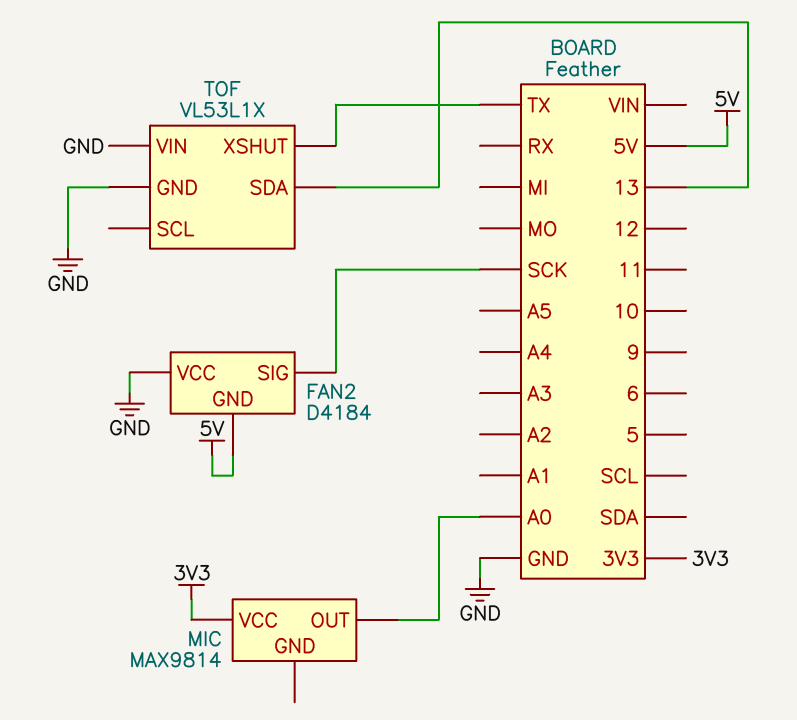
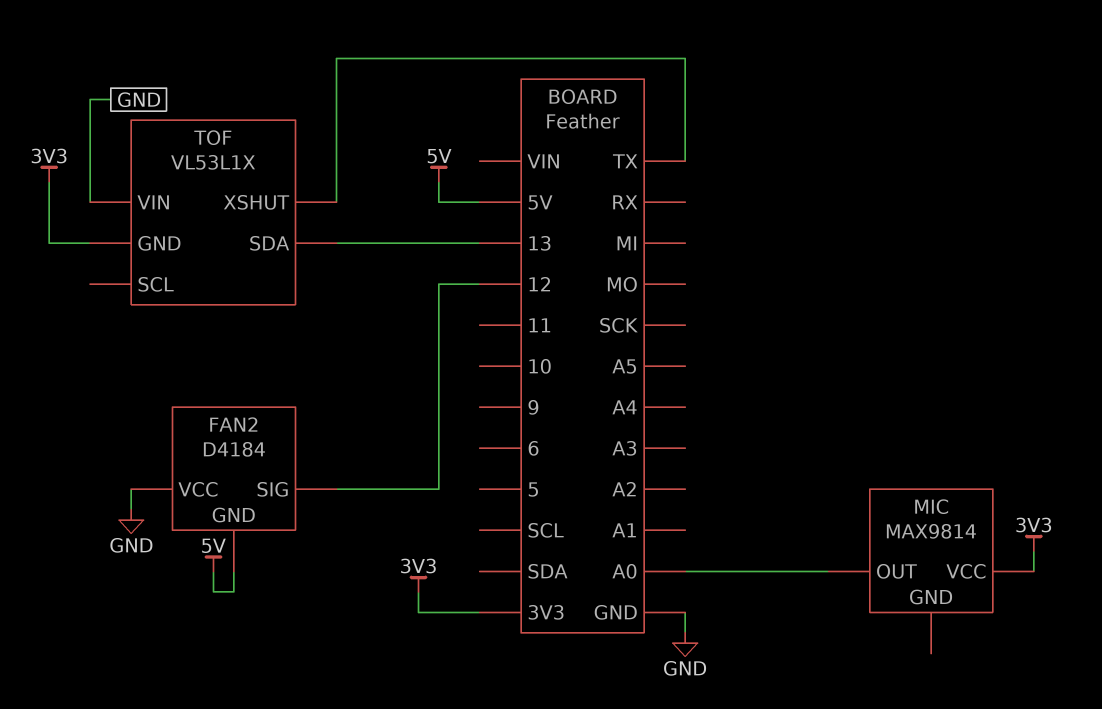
FAN2 pin SIG: SCK -> 12
TOF pin GND: GND -> 3V3

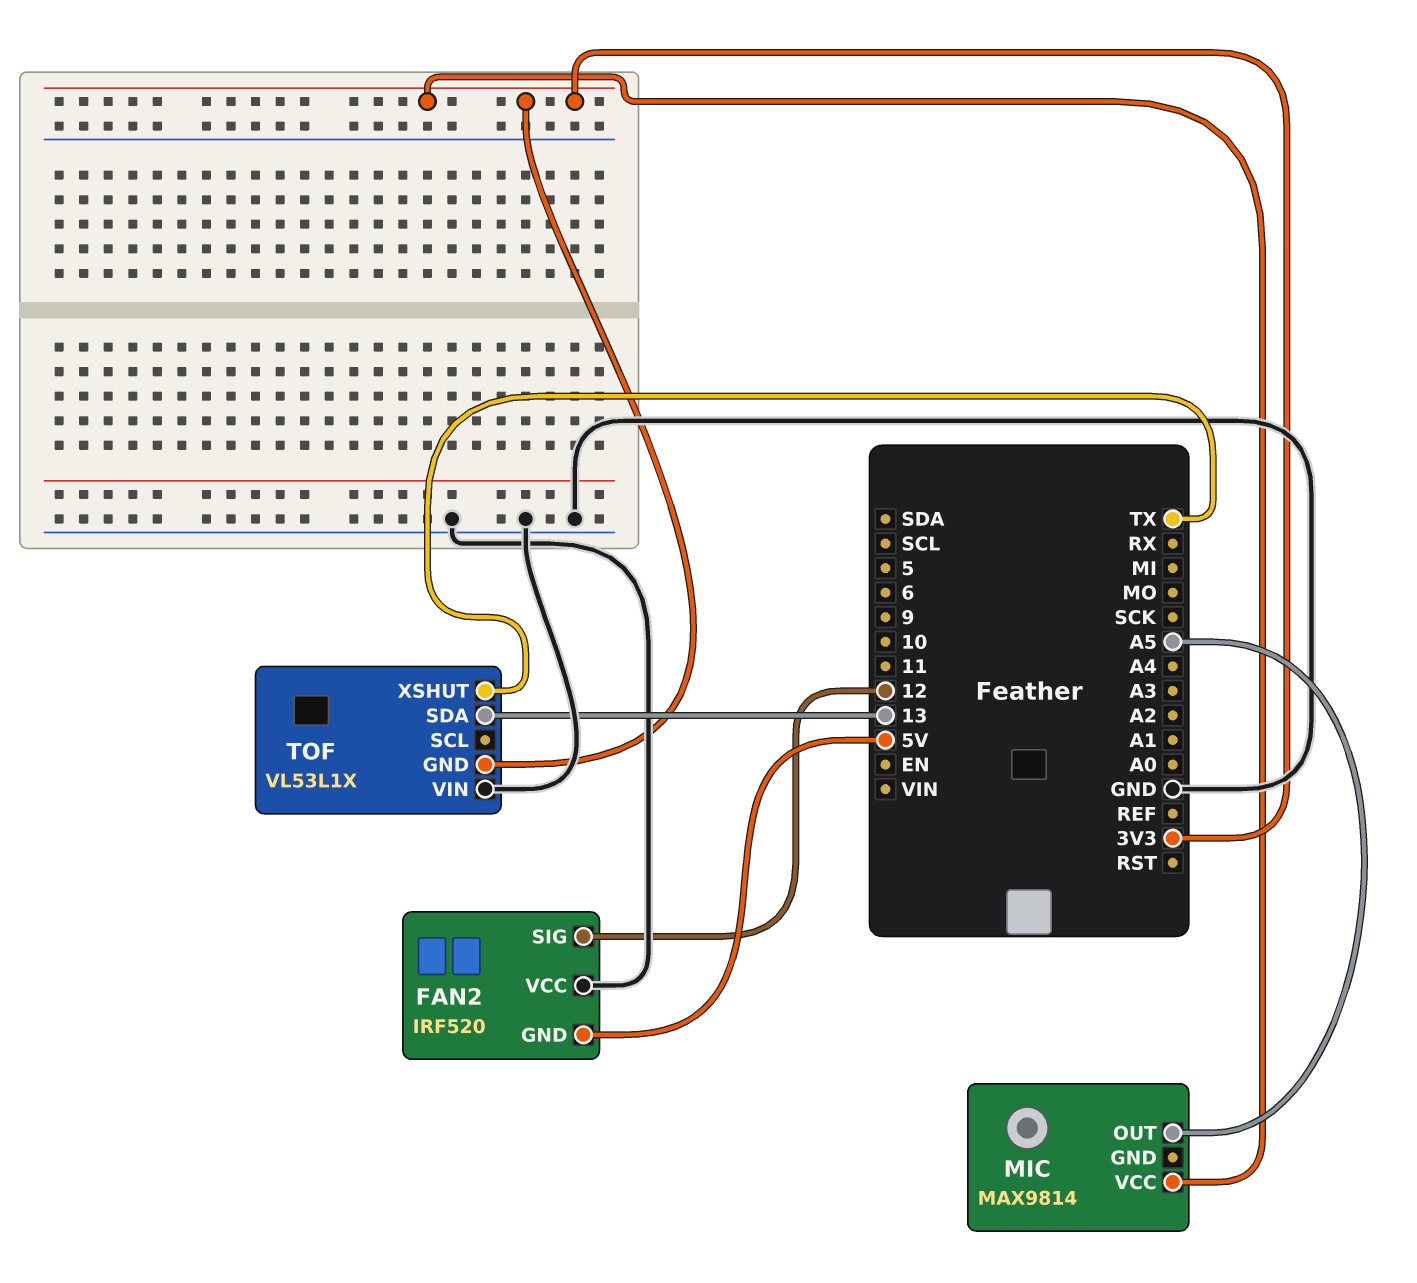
FAN2: D4184 -> IRF520
MIC pin OUT: A0 -> A5

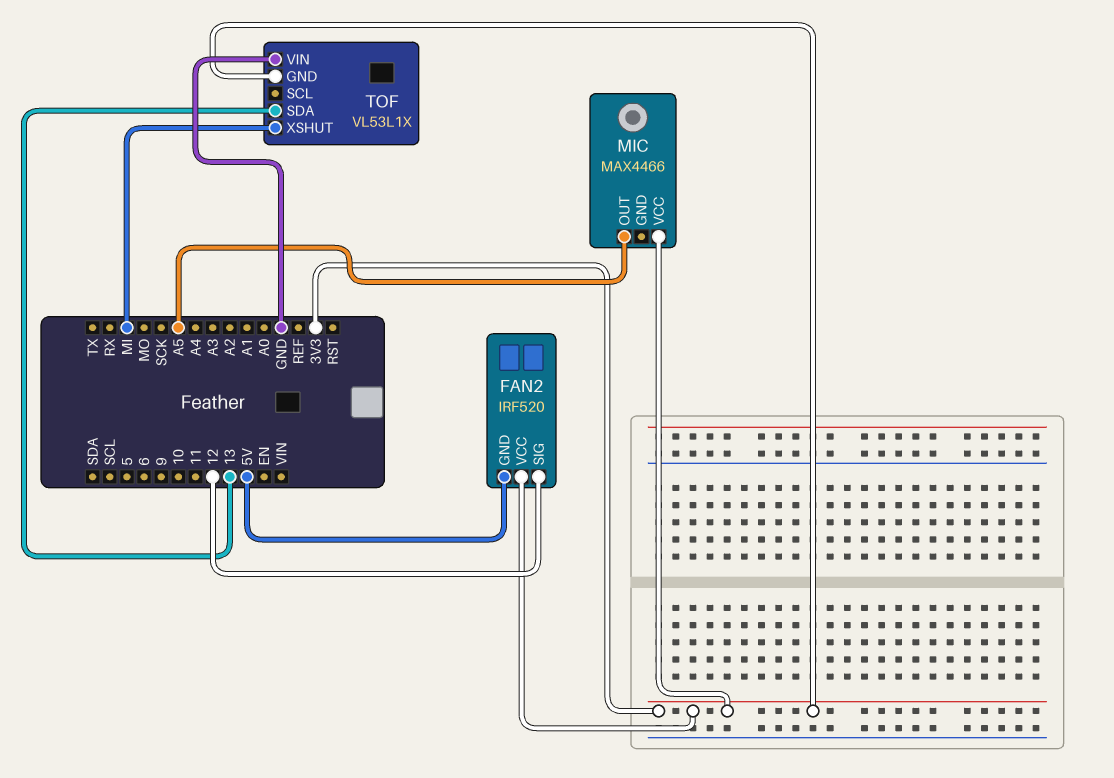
FAN2 pin VCC: GND -> 3V3
MIC: MAX9814 -> MAX4466
TOF pin XSHUT: TX -> MI

